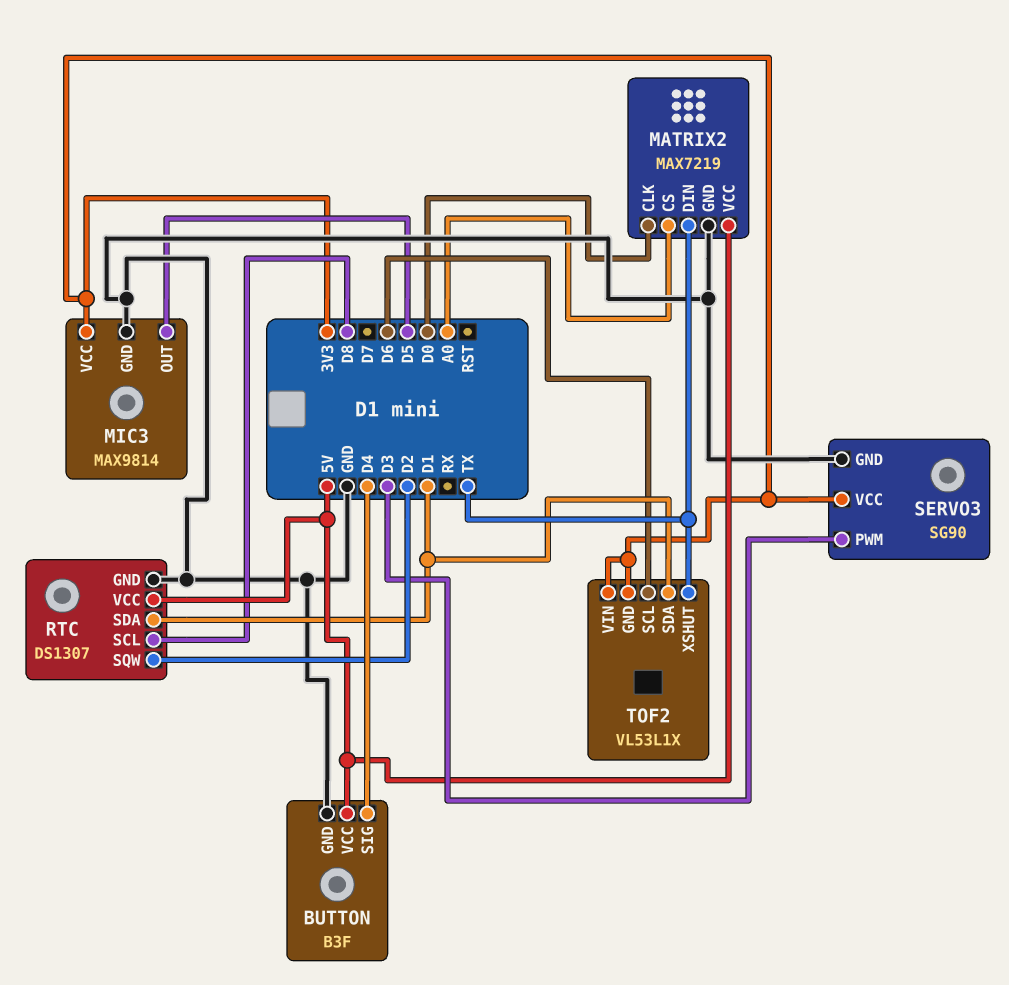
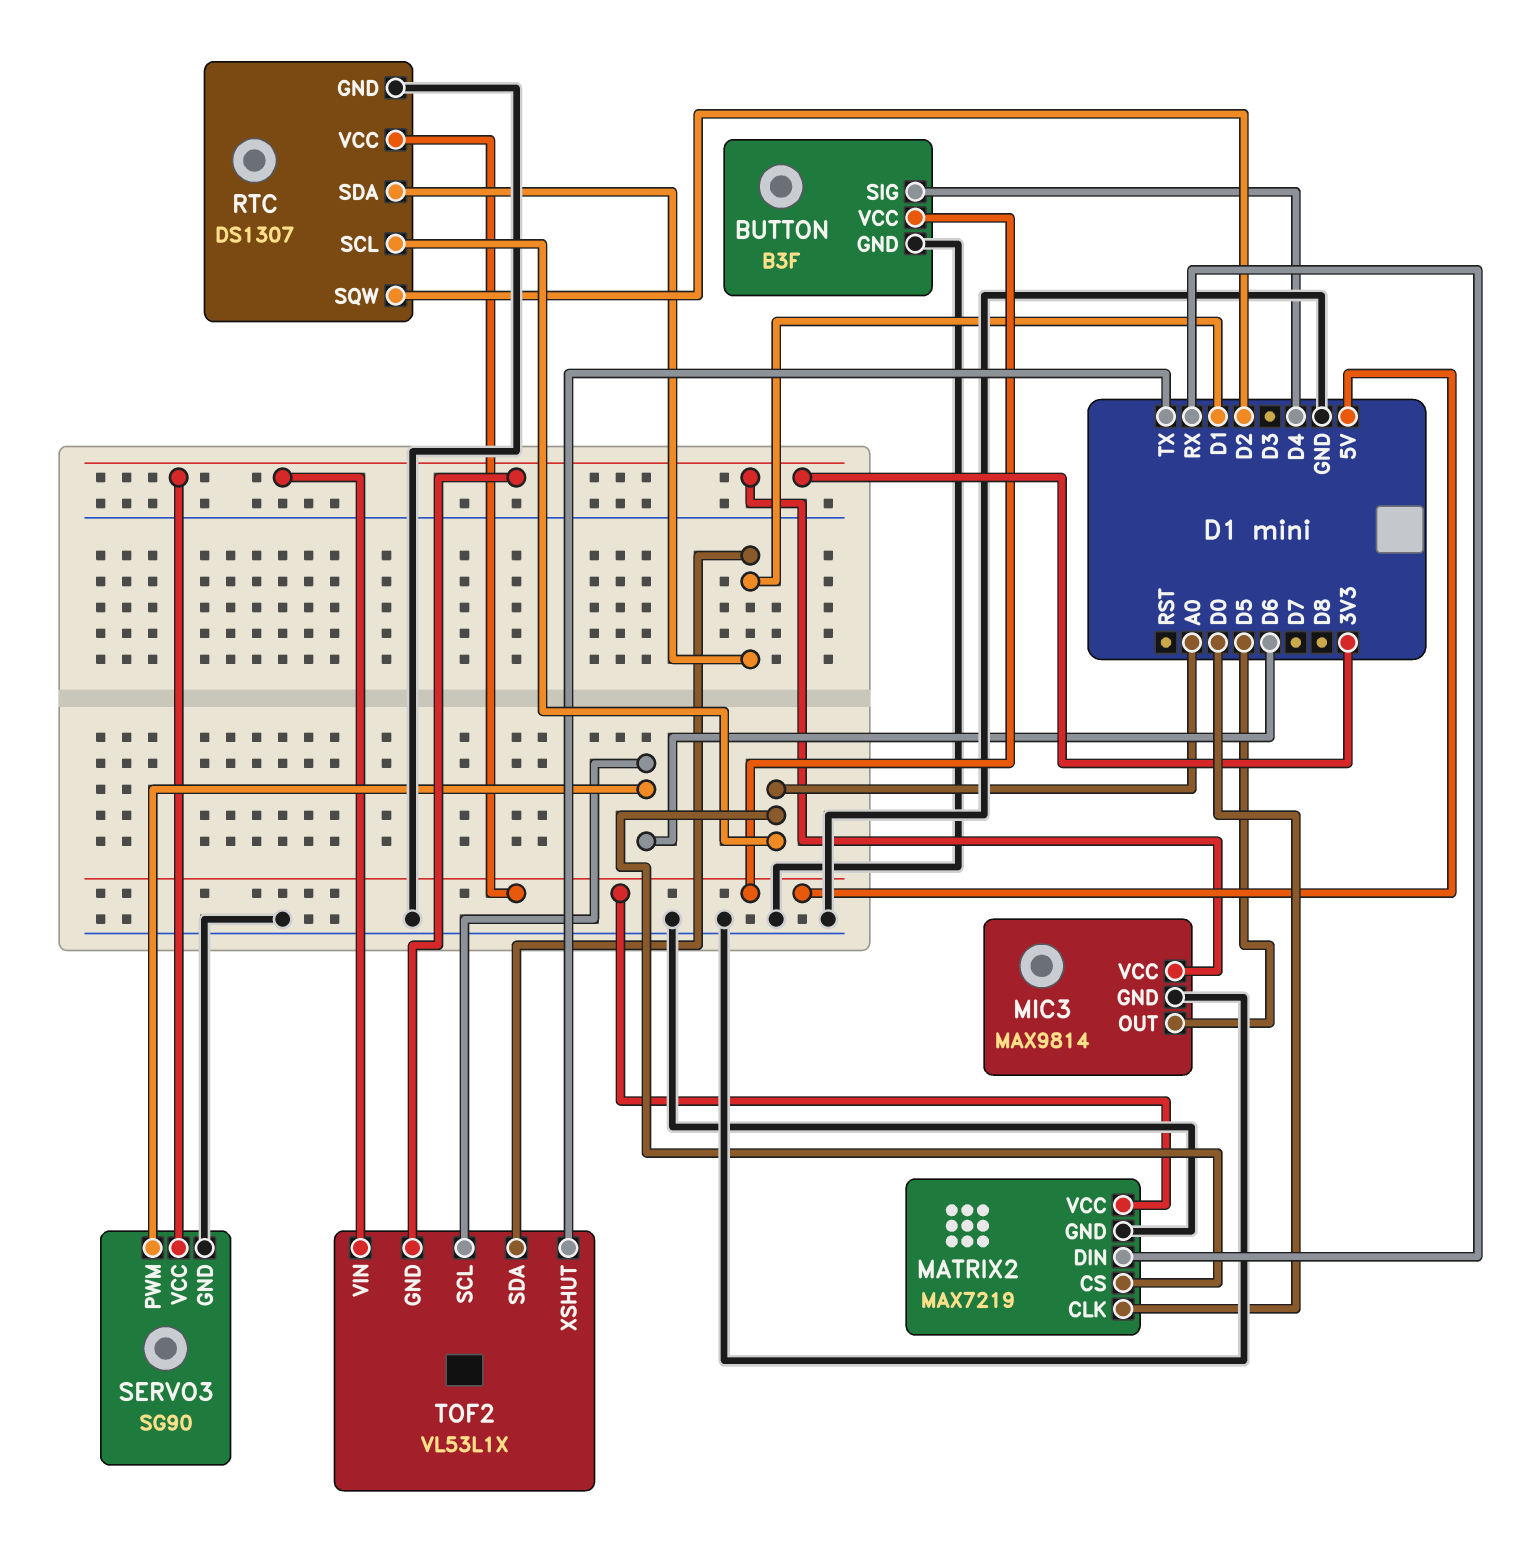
MATRIX2 pin DIN: TX -> RX
RTC pin SCL: D8 -> A0
SERVO3 pin PWM: D3 -> D6

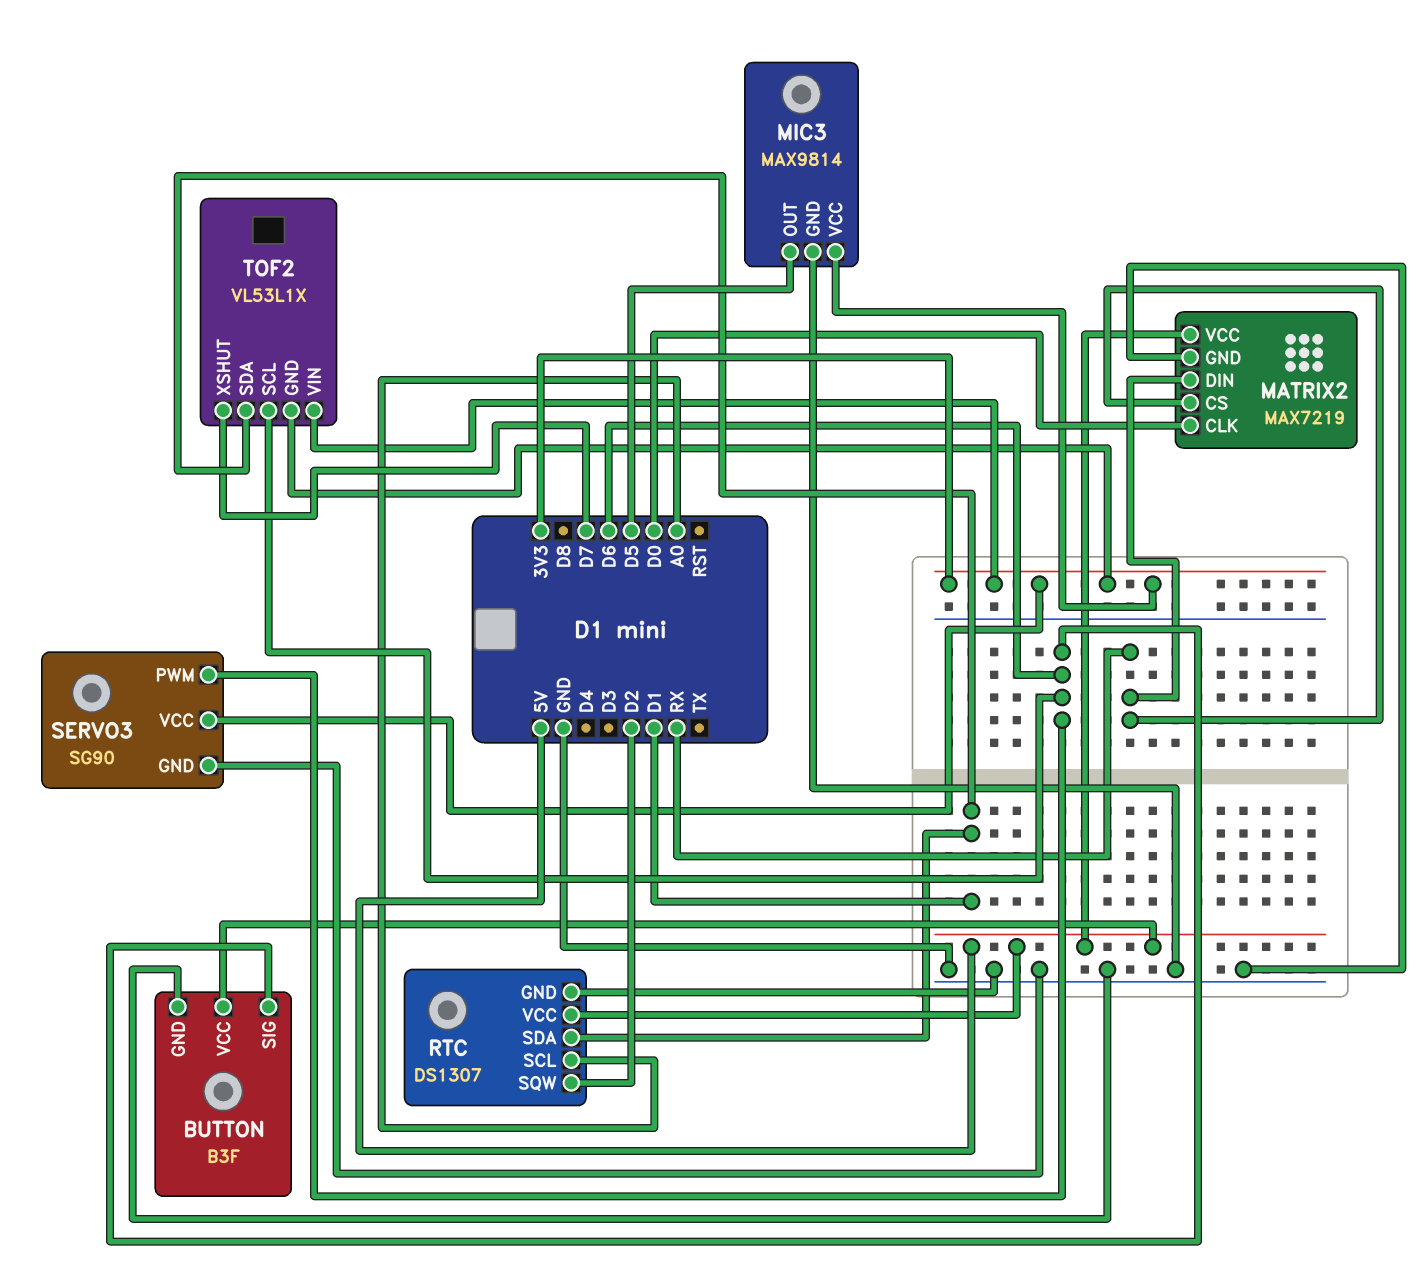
BUTTON pin SIG: D4 -> D6
MATRIX2 pin CS: A0 -> RX
TOF2 pin XSHUT: TX -> D7

